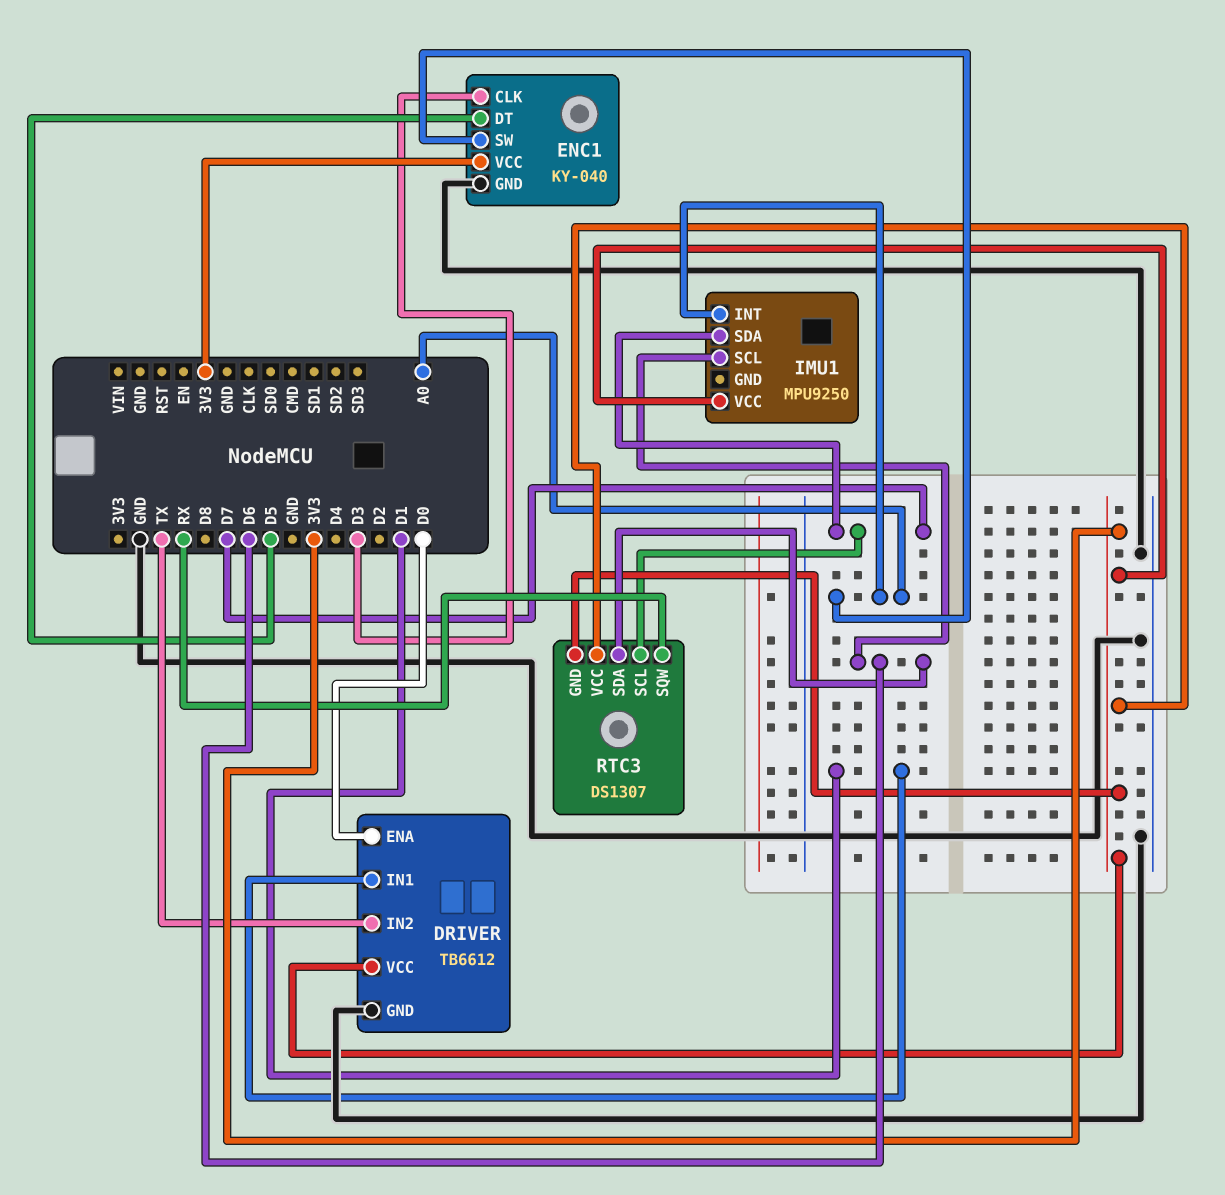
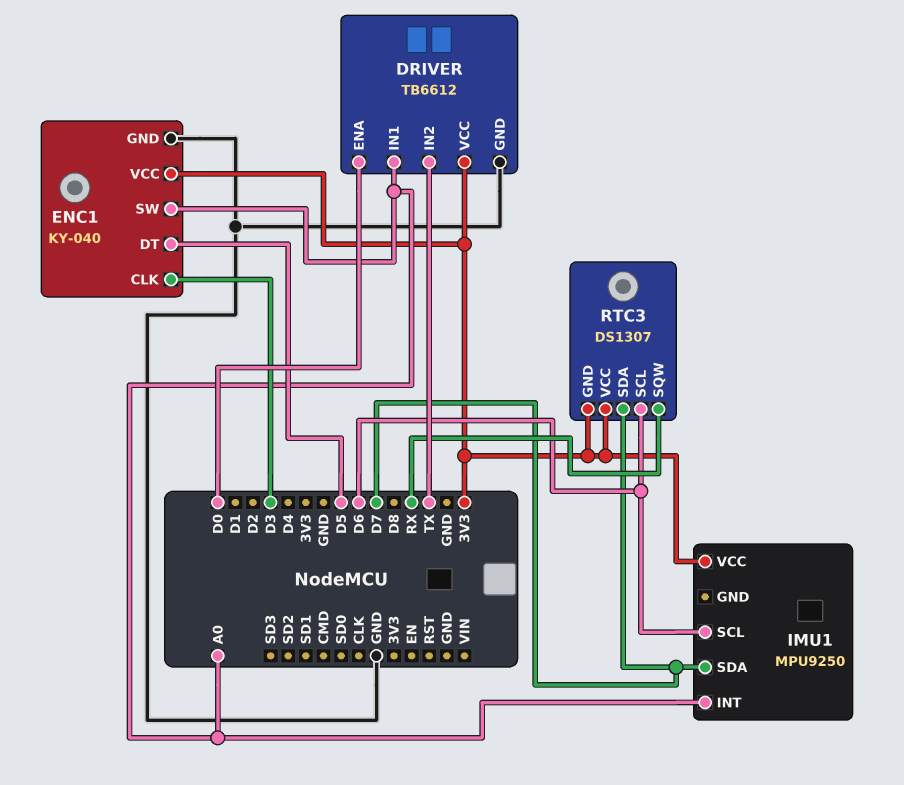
DRIVER pin IN1: D1 -> A0
RTC3 pin SCL: D7 -> D6
RTC3 pin SDA: D6 -> D7

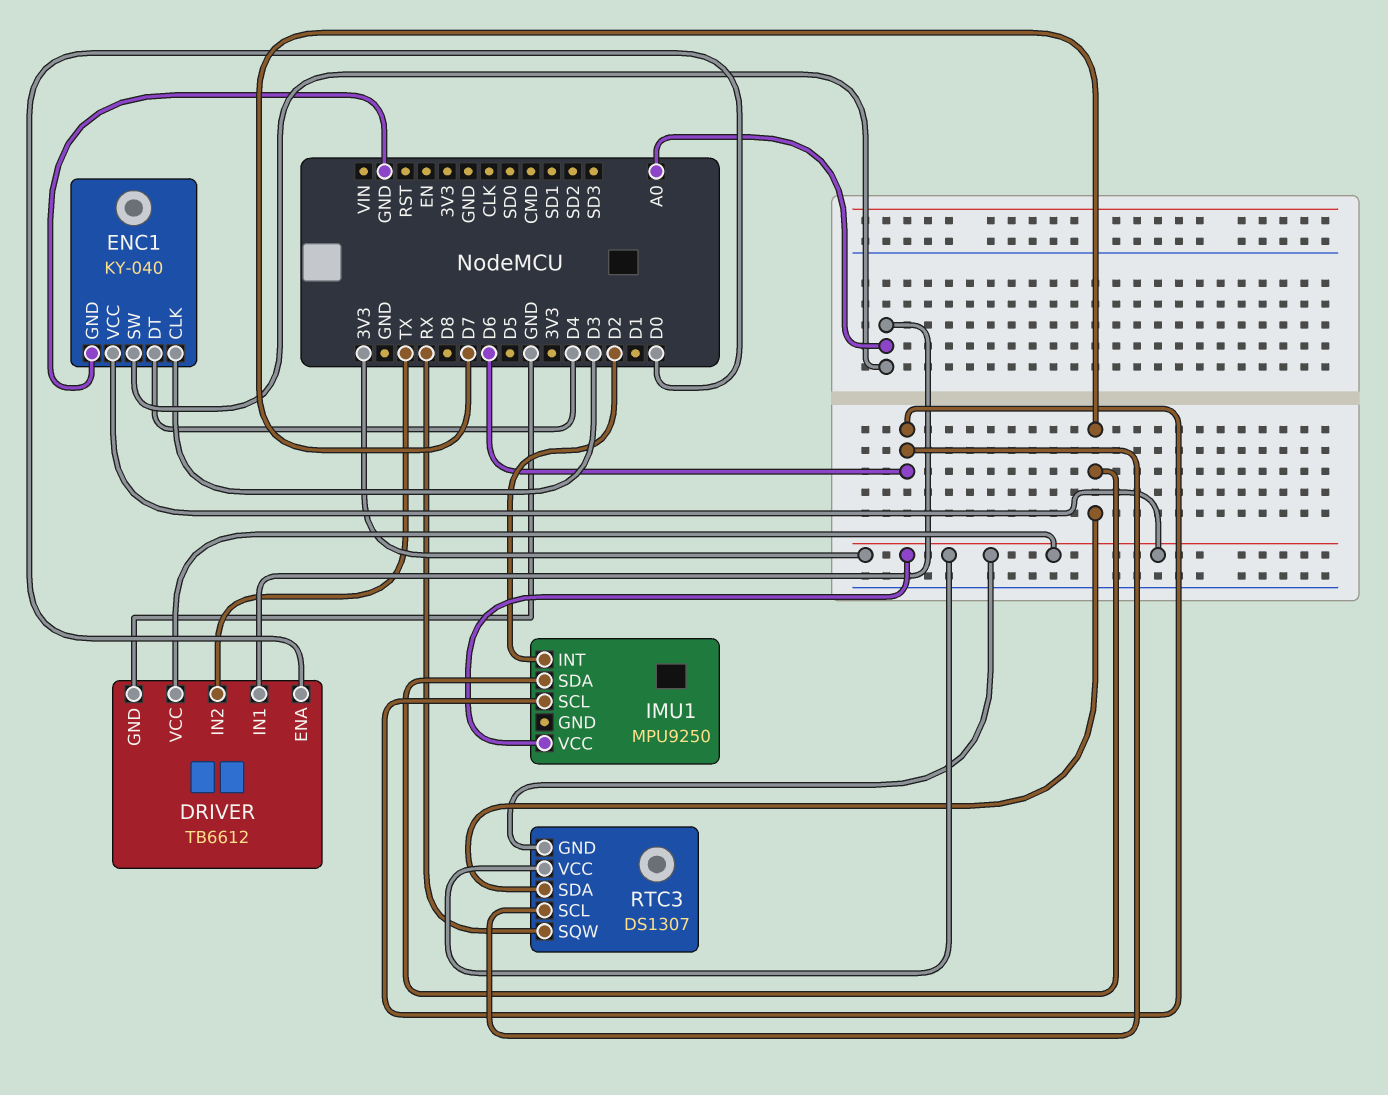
ENC1 pin DT: D5 -> D4
IMU1 pin INT: A0 -> D2

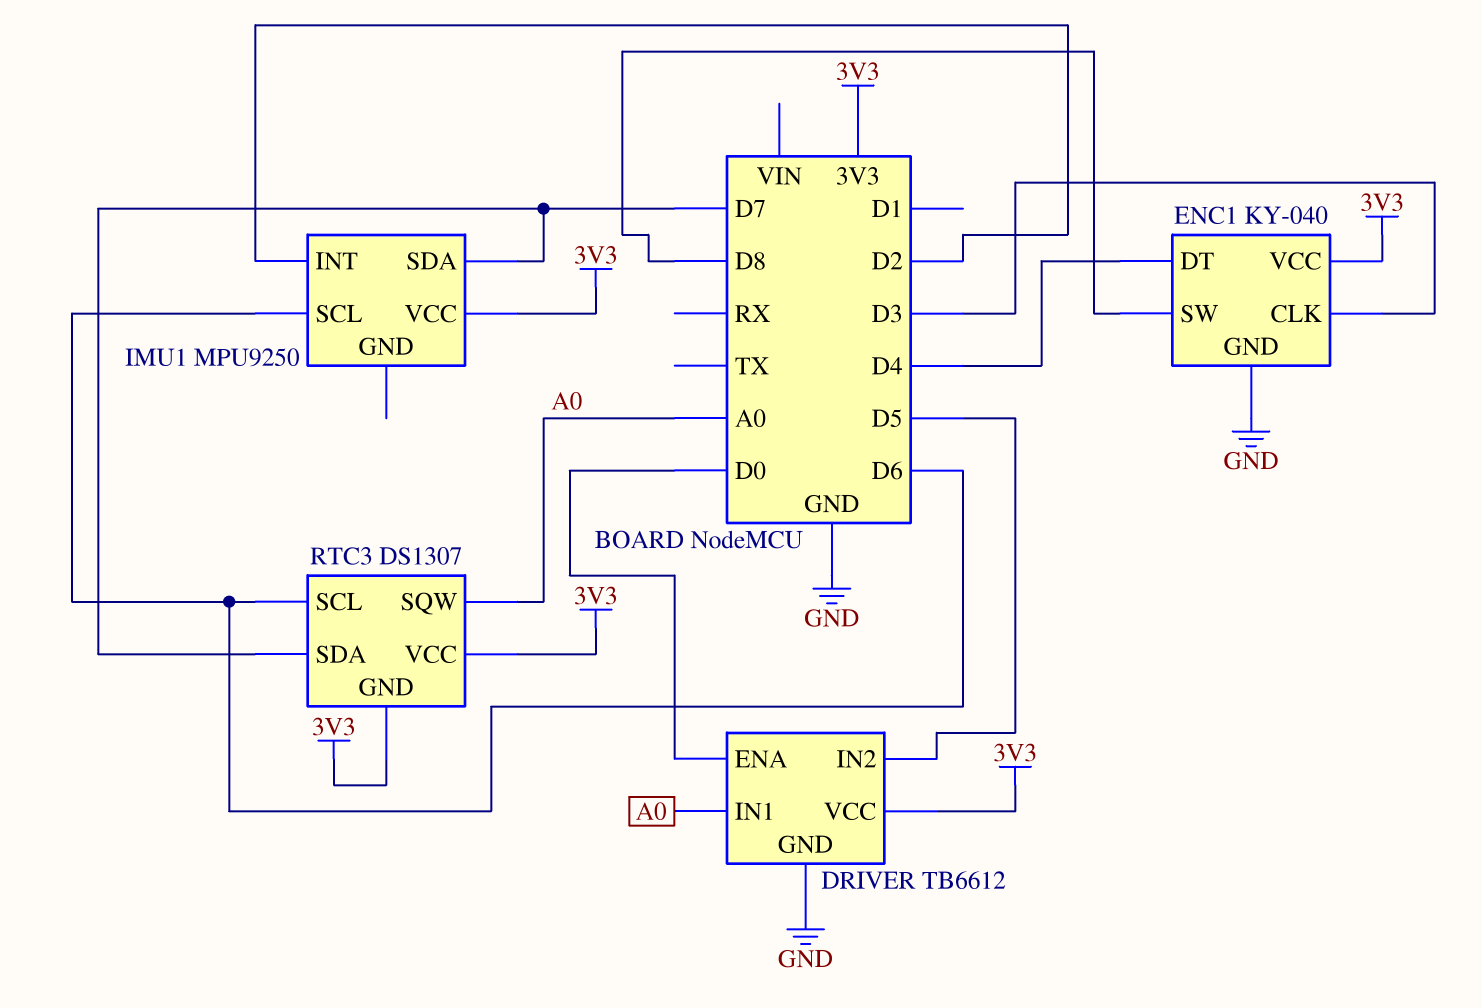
DRIVER pin IN2: TX -> D5
ENC1 pin SW: A0 -> D8
RTC3 pin SQW: RX -> A0

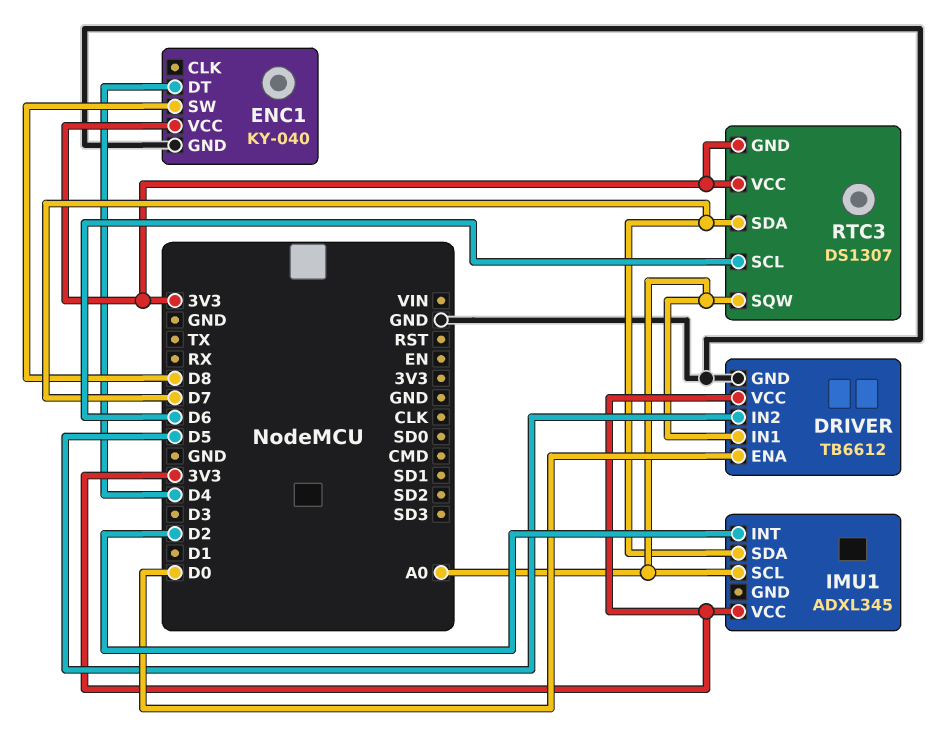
ENC1 pin CLK: D3 -> none
IMU1: MPU9250 -> ADXL345
IMU1 pin SCL: D6 -> A0

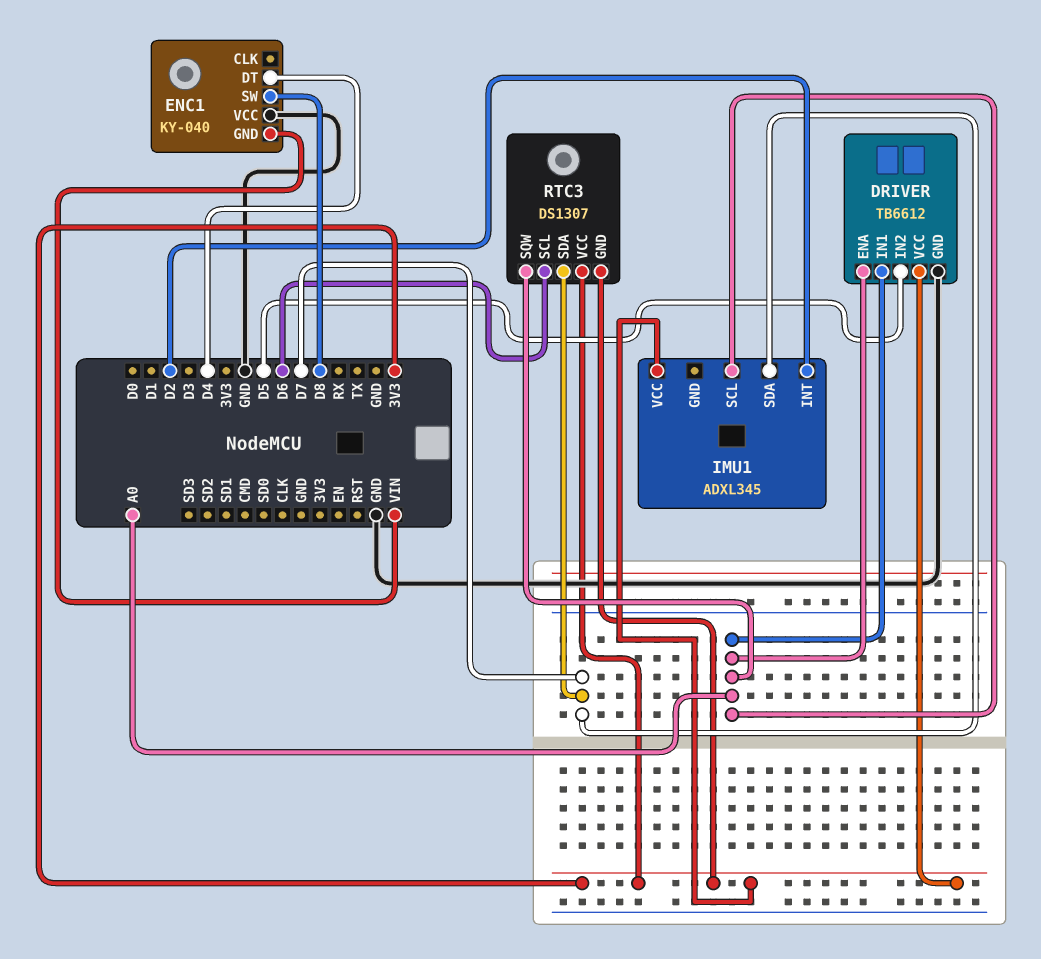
DRIVER pin ENA: D0 -> A0
ENC1 pin GND: GND -> VIN
ENC1 pin VCC: 3V3 -> GND

